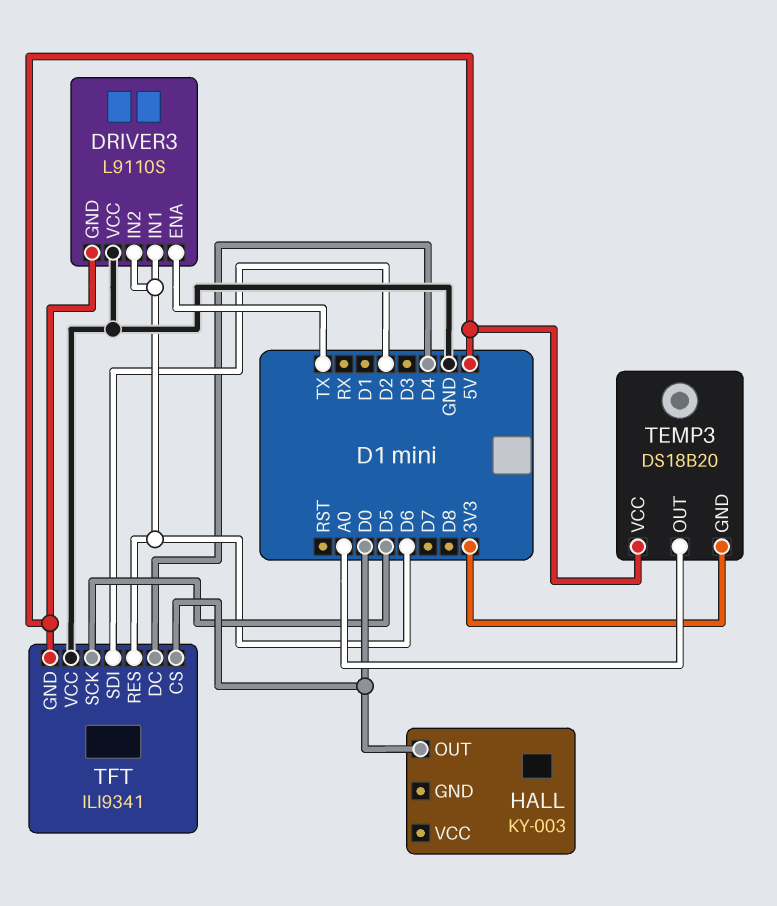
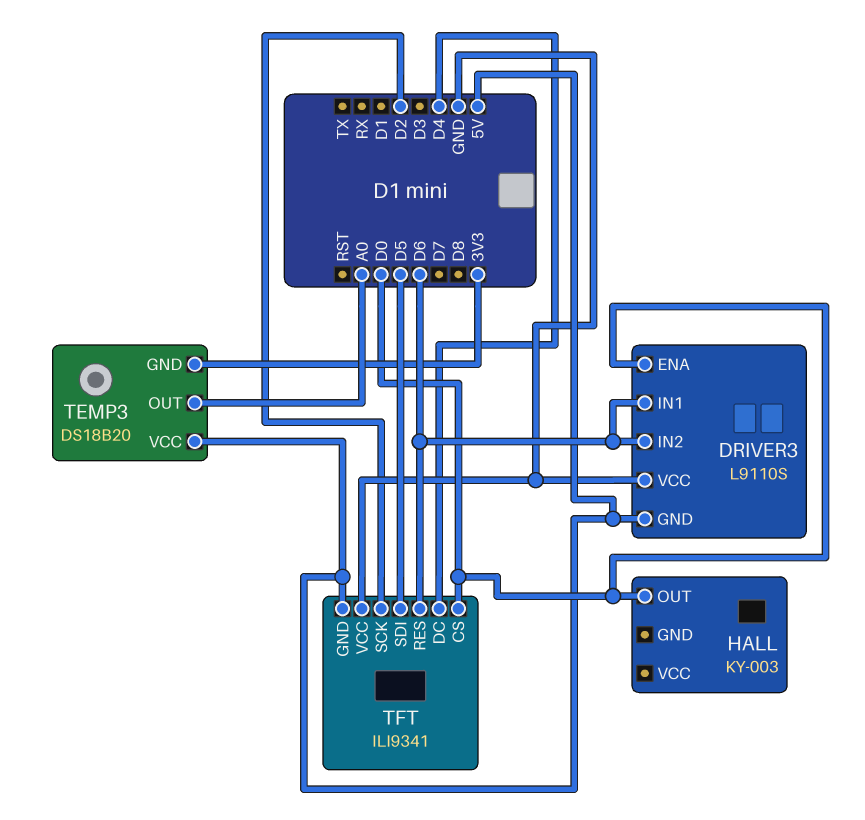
DRIVER3 pin ENA: TX -> D0
TFT pin SCK: D5 -> D2
TFT pin SDI: D2 -> D5

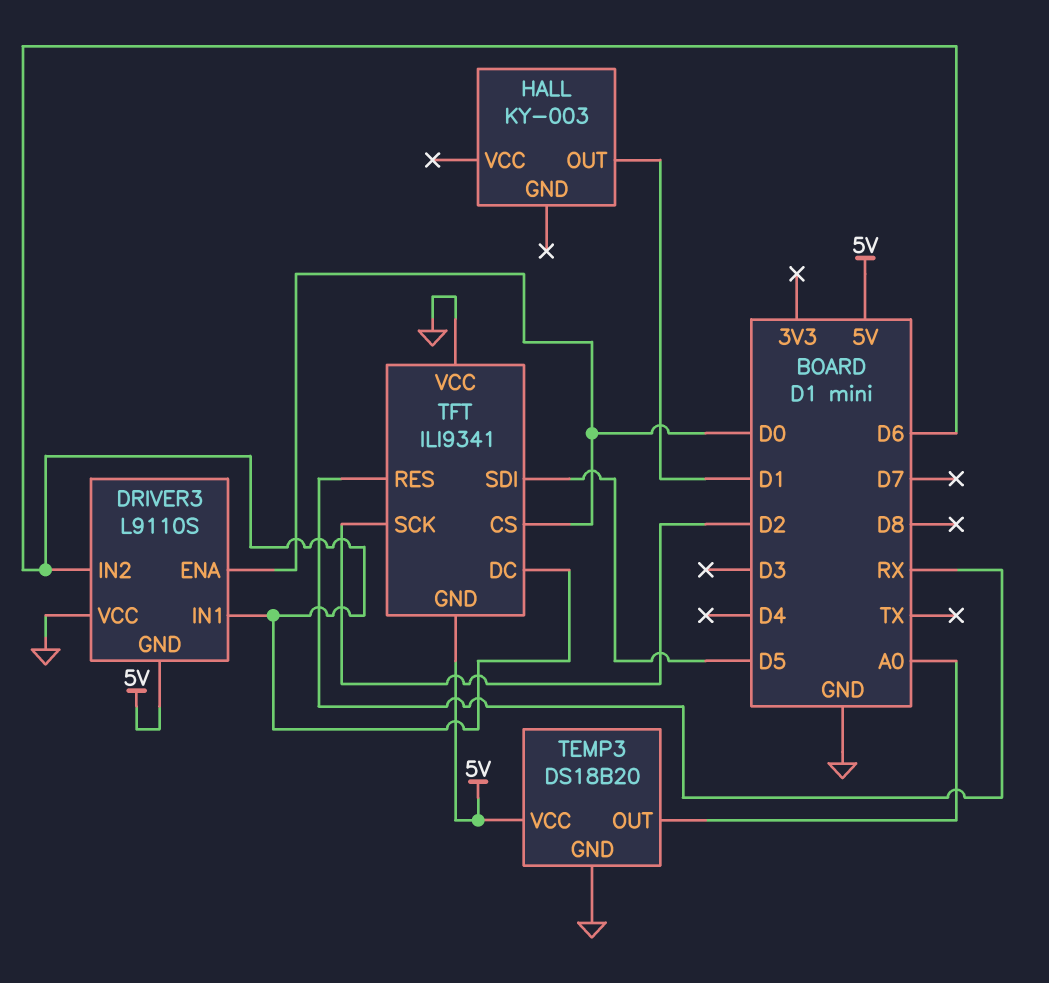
HALL pin OUT: D0 -> D1
TEMP3 pin GND: 3V3 -> GND
TFT pin DC: D4 -> D6
TFT pin RES: D6 -> RX

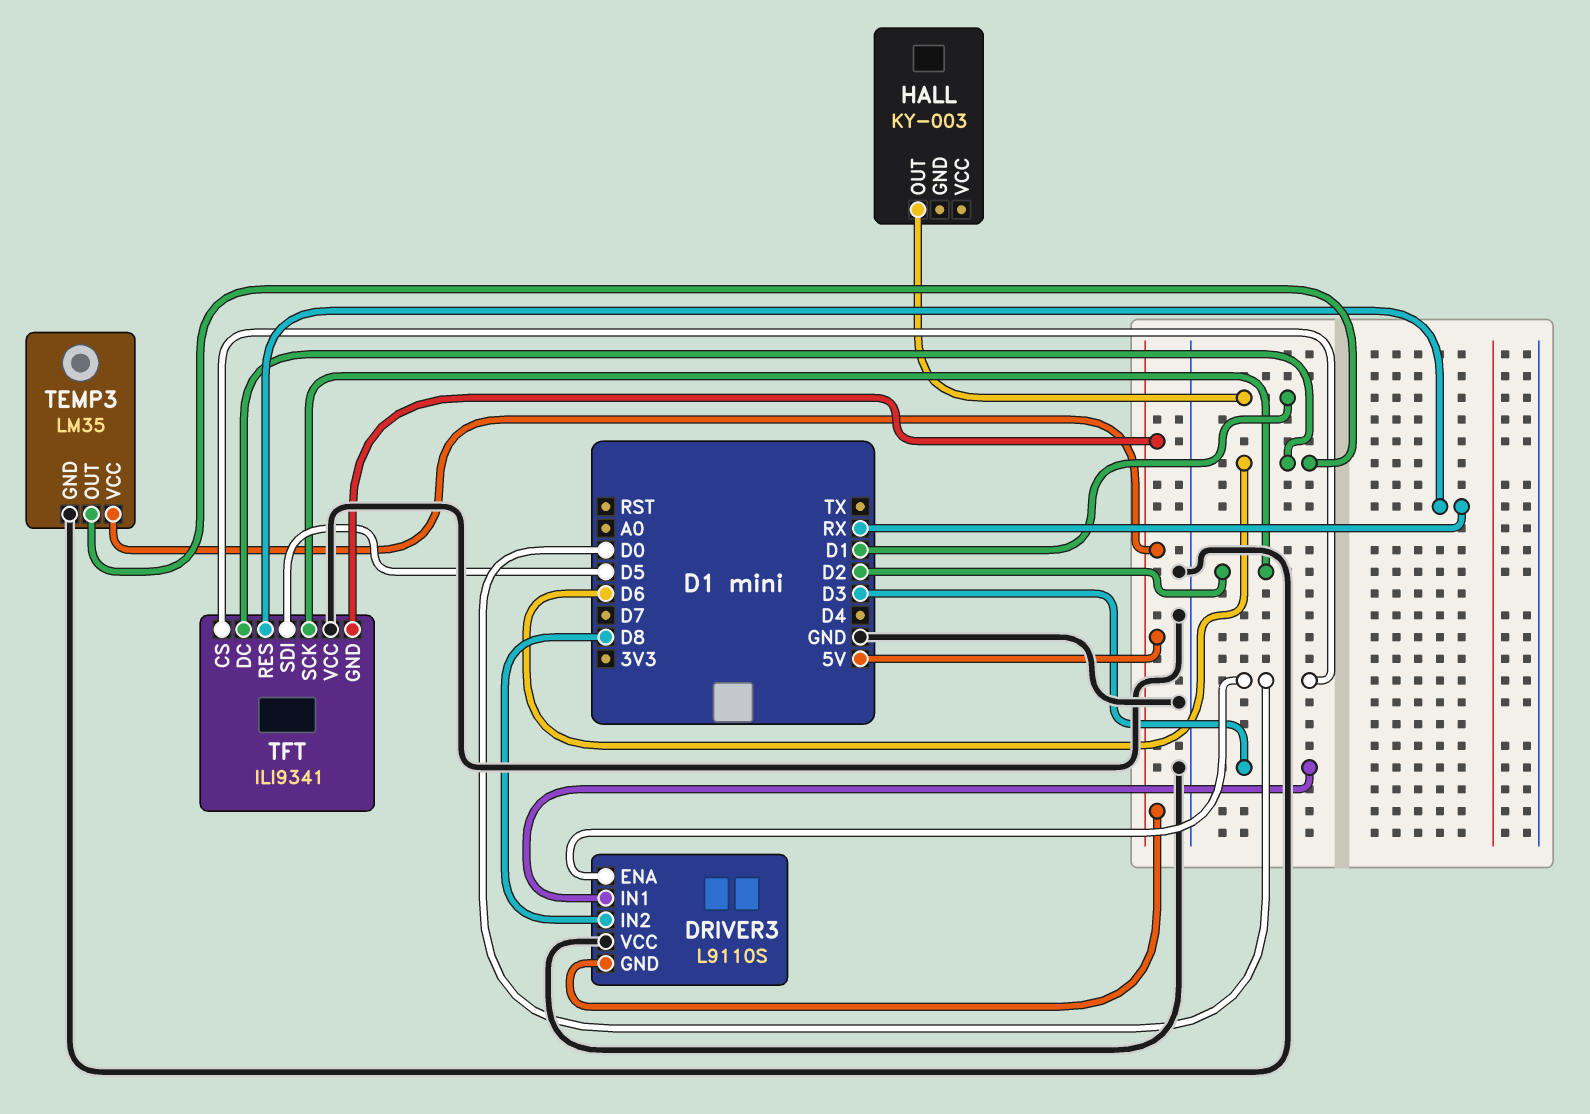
DRIVER3 pin IN1: D6 -> D3
DRIVER3 pin IN2: D6 -> D8
TEMP3: DS18B20 -> LM35
TEMP3 pin OUT: A0 -> D6

